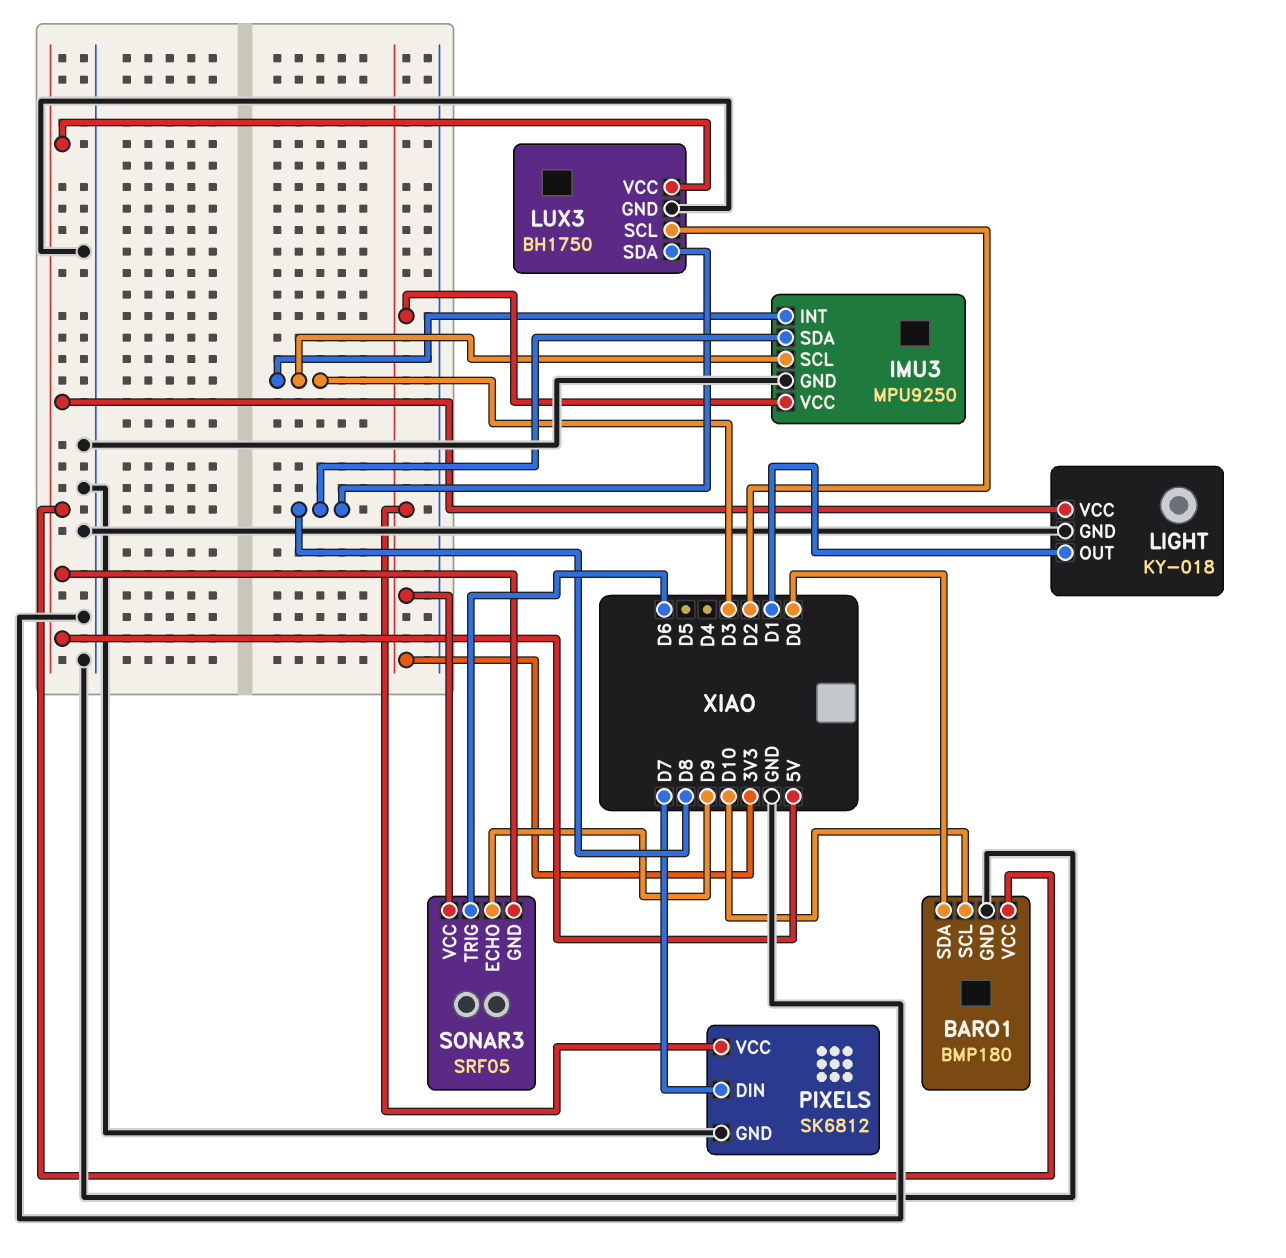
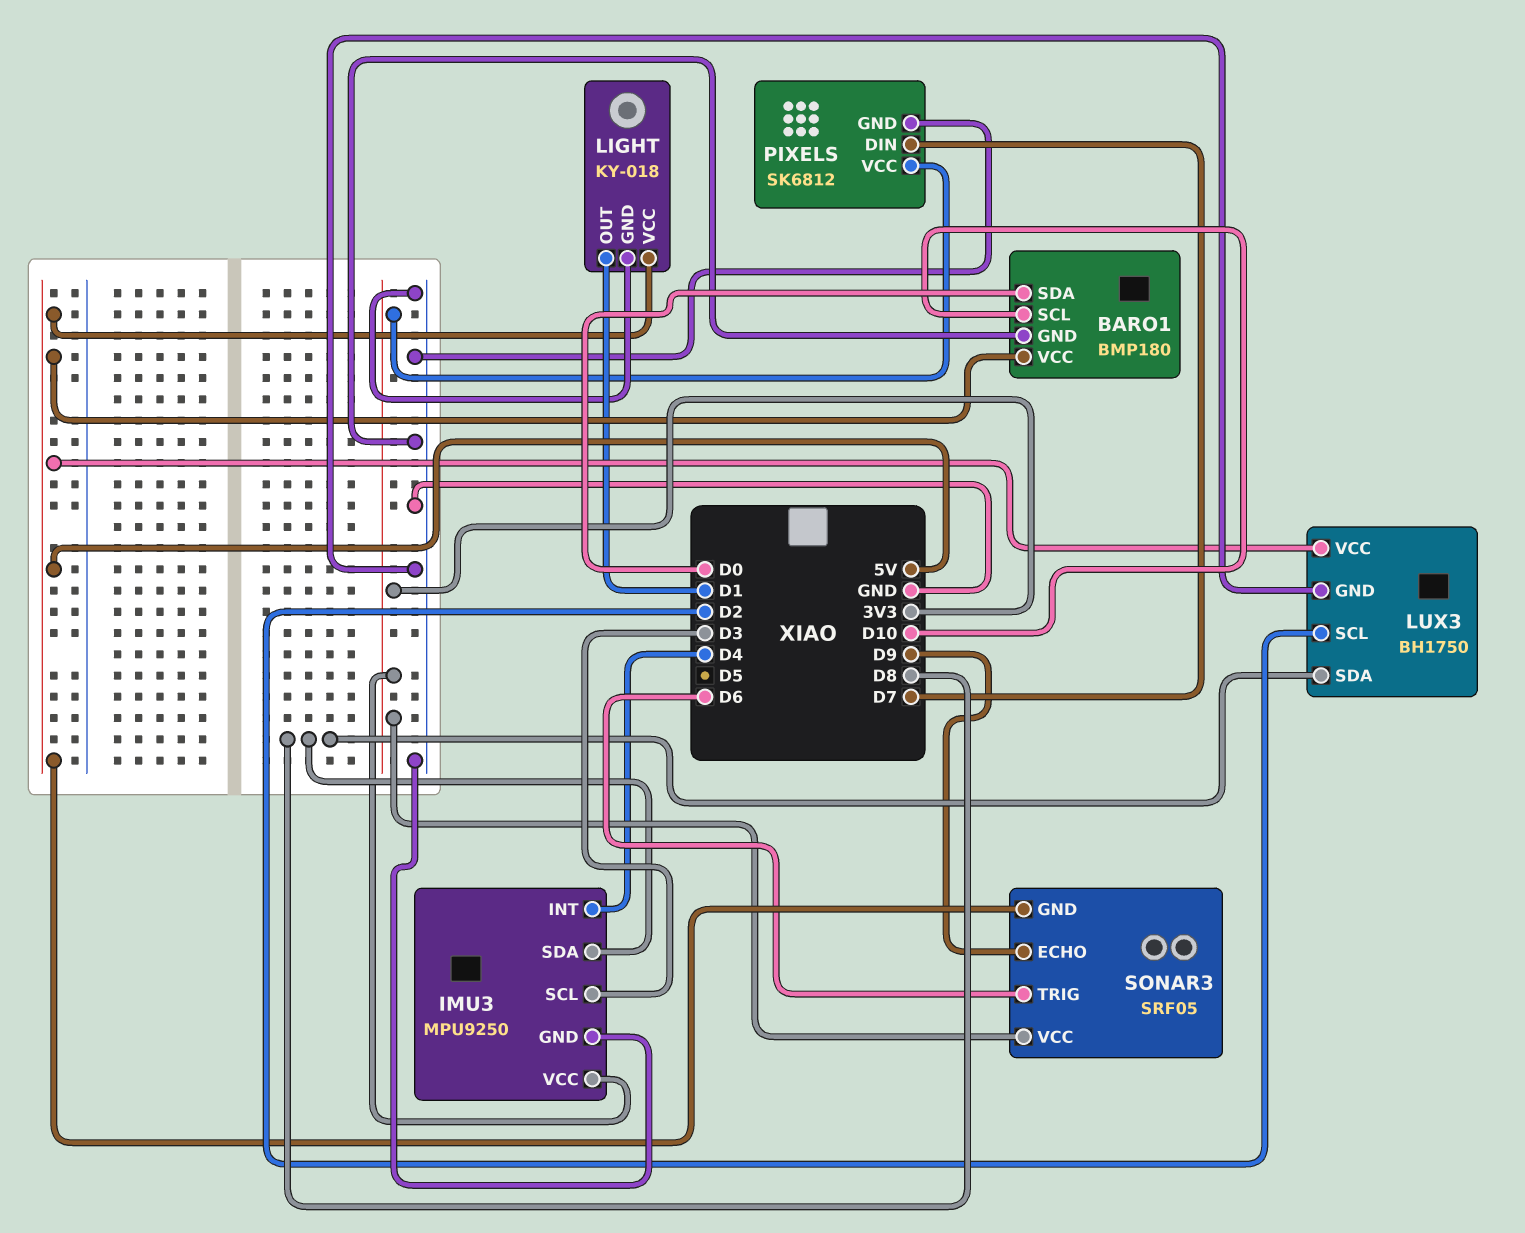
IMU3 pin INT: D3 -> D4

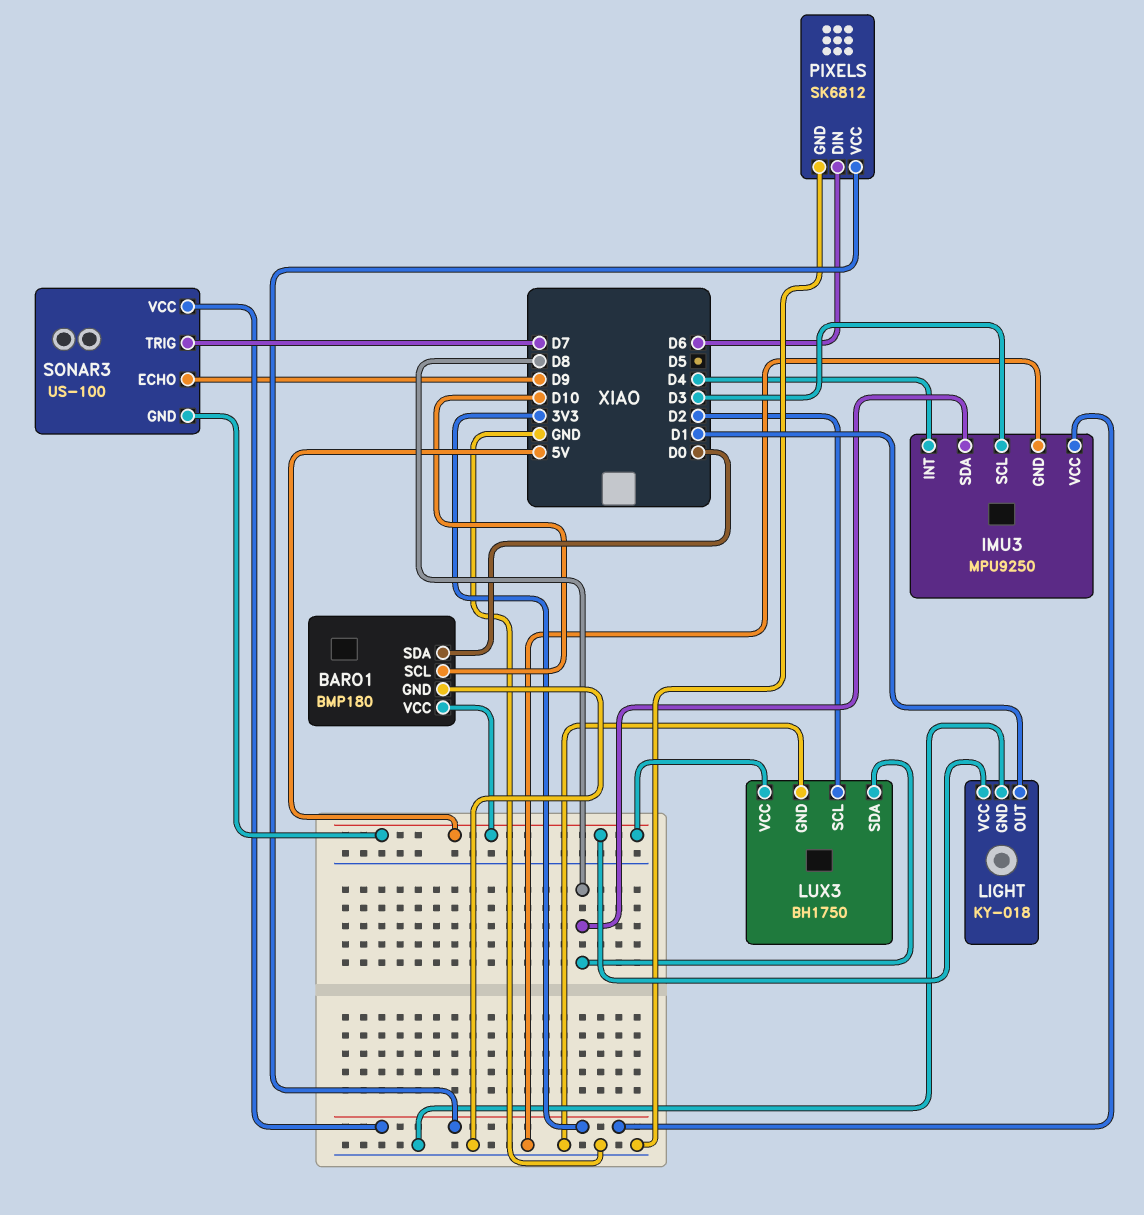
PIXELS pin DIN: D7 -> D6
SONAR3: SRF05 -> US-100
SONAR3 pin TRIG: D6 -> D7

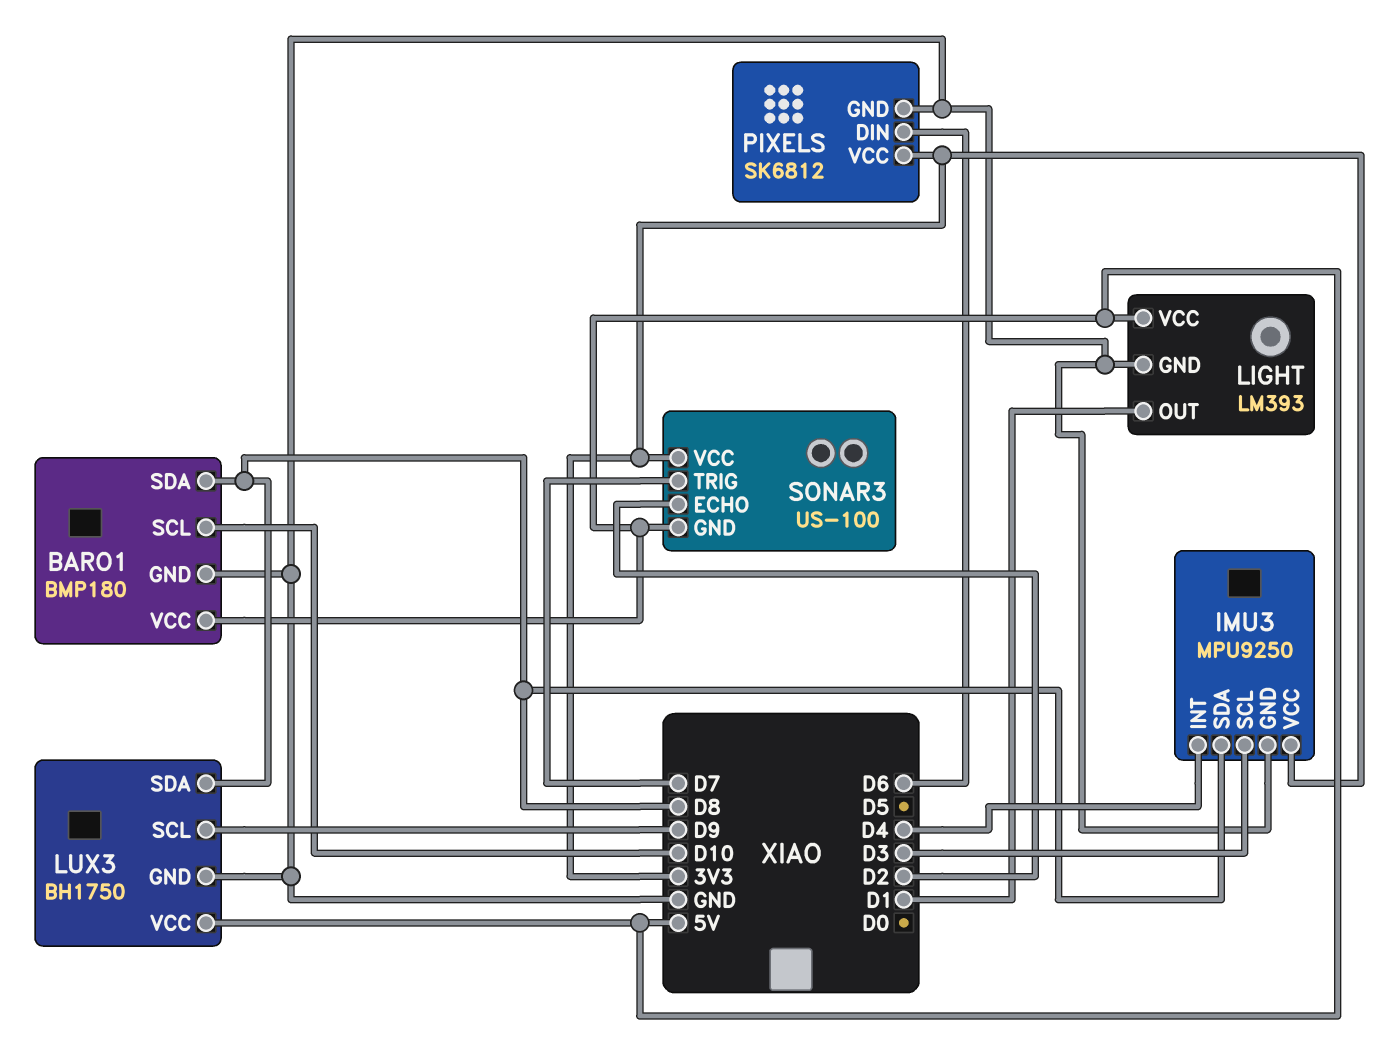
BARO1 pin SDA: D0 -> D8
LIGHT: KY-018 -> LM393
LUX3 pin SCL: D2 -> D9
SONAR3 pin ECHO: D9 -> D2

